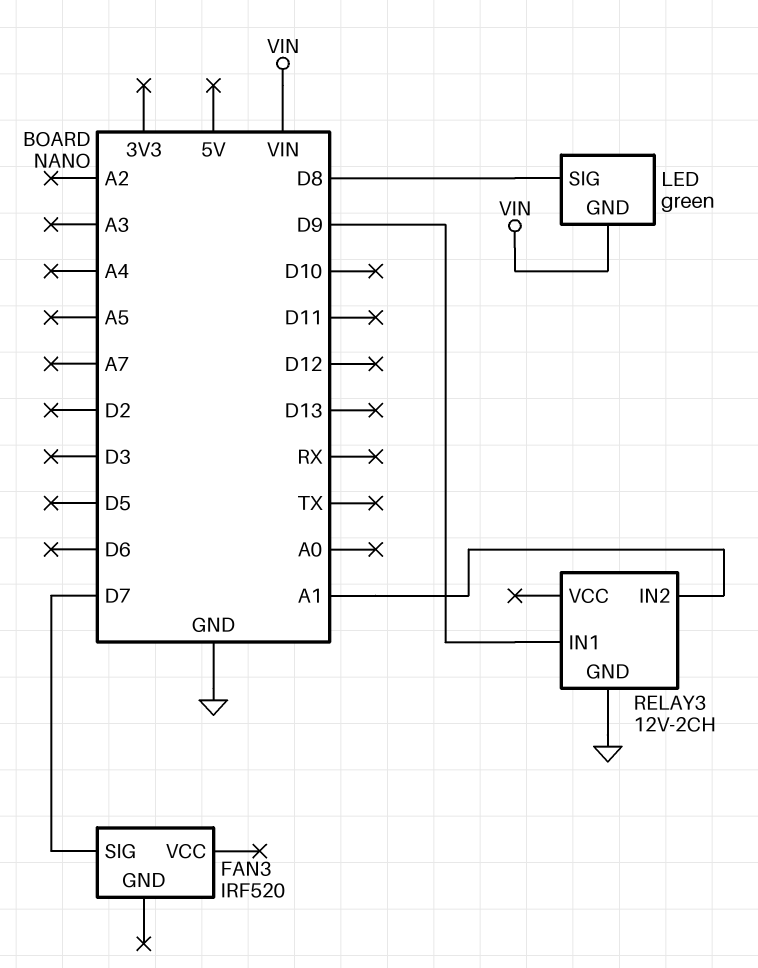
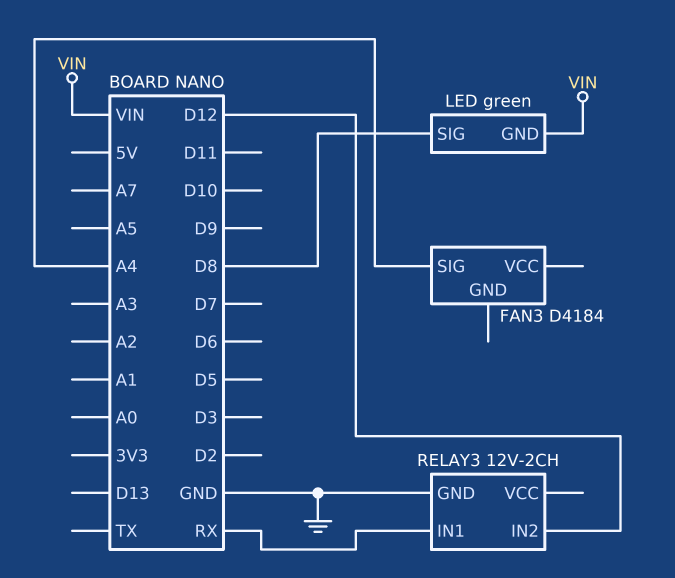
FAN3: IRF520 -> D4184
FAN3 pin SIG: D7 -> A4
RELAY3 pin IN1: D9 -> RX
RELAY3 pin IN2: A1 -> D12

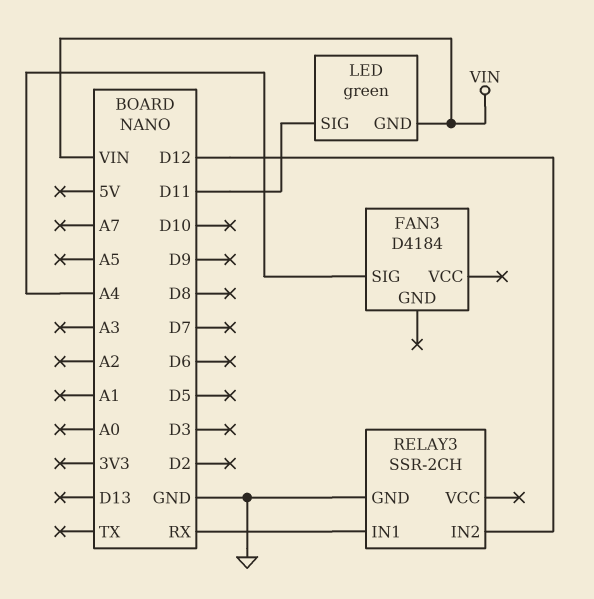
LED pin SIG: D8 -> D11
RELAY3: 12V-2CH -> SSR-2CH

